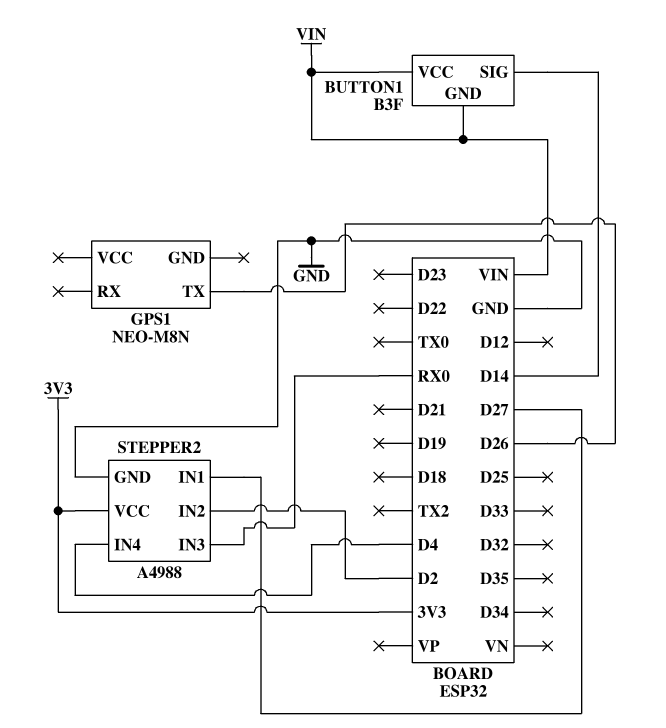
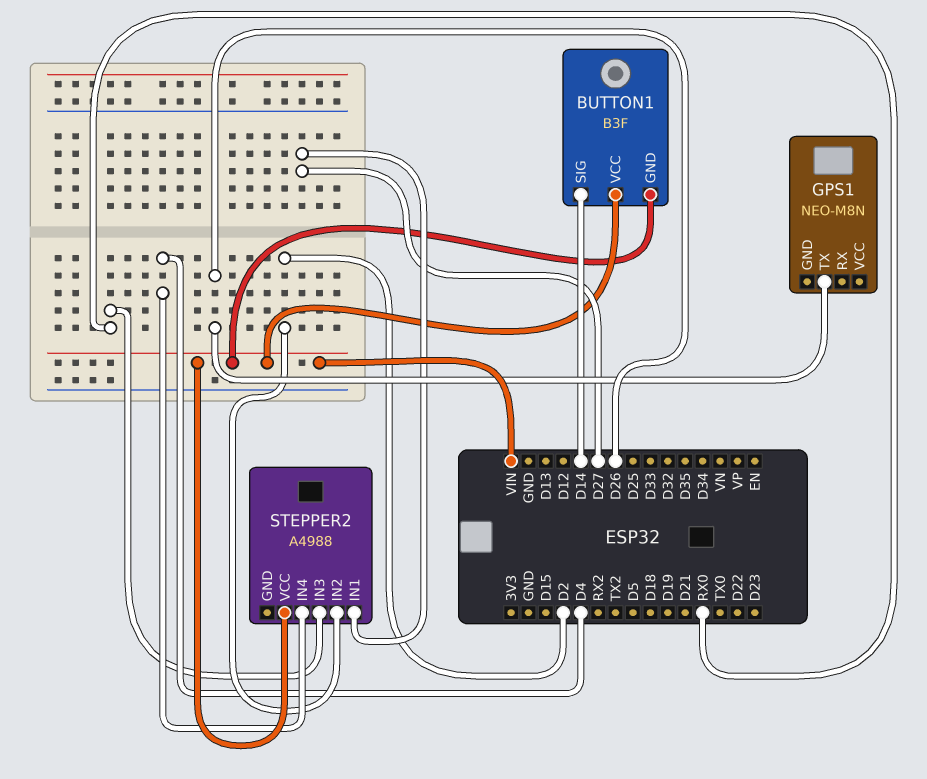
STEPPER2 pin GND: GND -> none
STEPPER2 pin VCC: 3V3 -> VIN

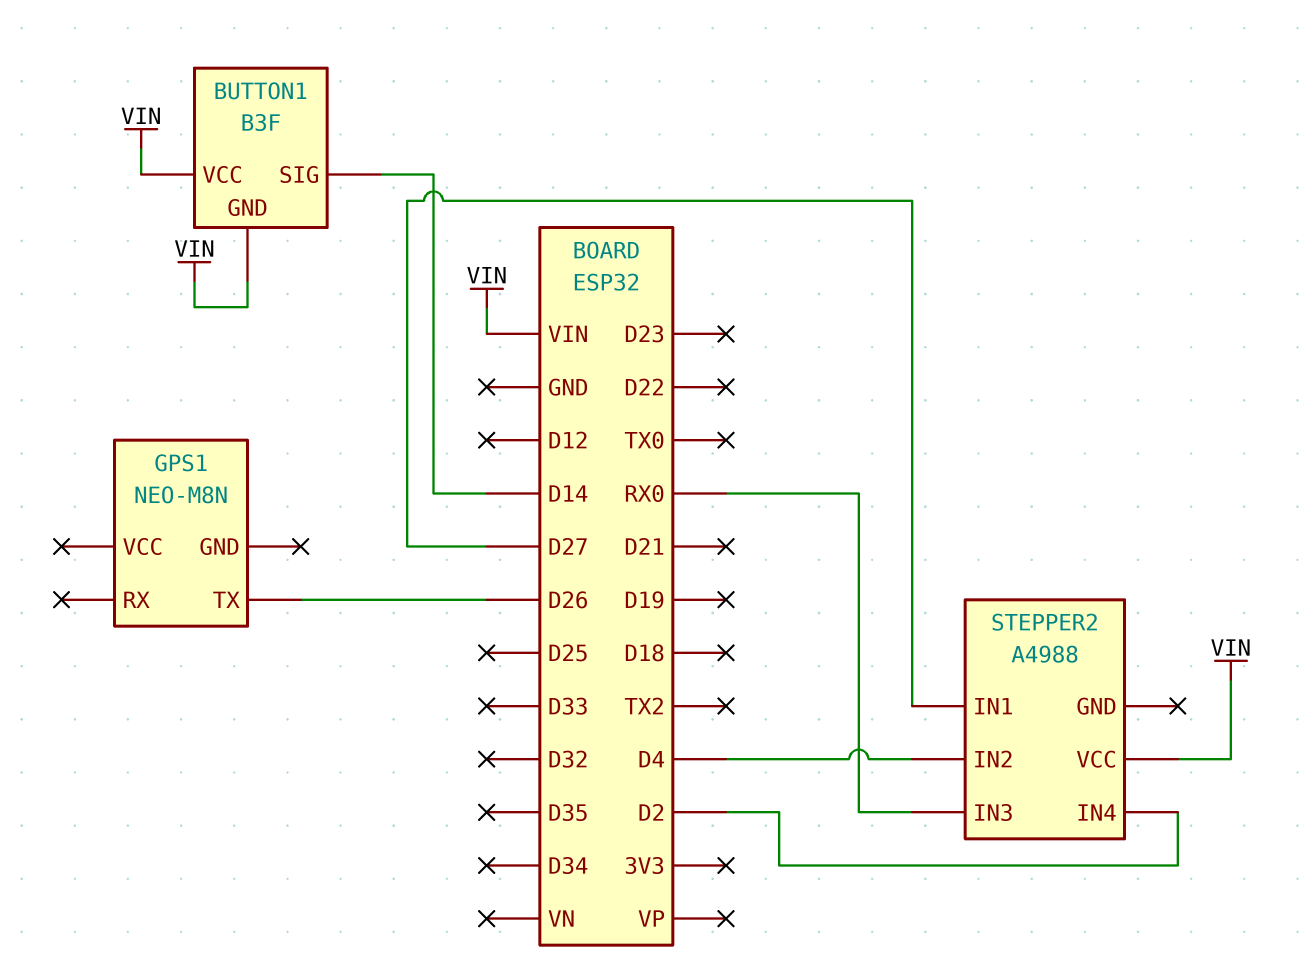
STEPPER2 pin IN2: D2 -> D4
STEPPER2 pin IN4: D4 -> D2

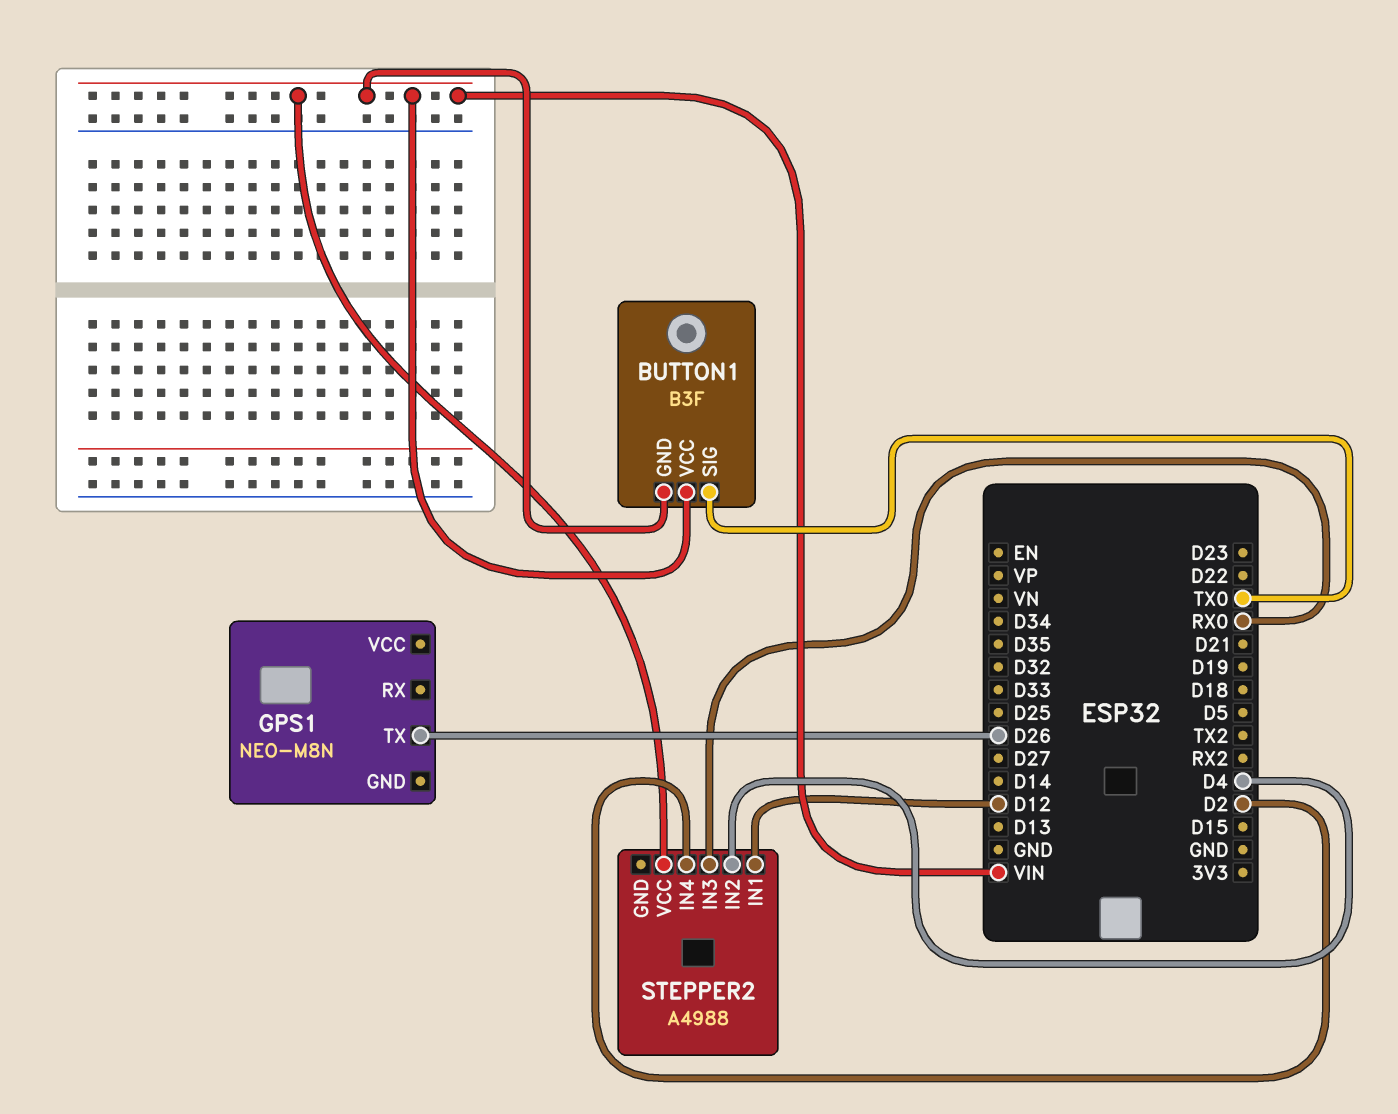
BUTTON1 pin SIG: D14 -> TX0
STEPPER2 pin IN1: D27 -> D12

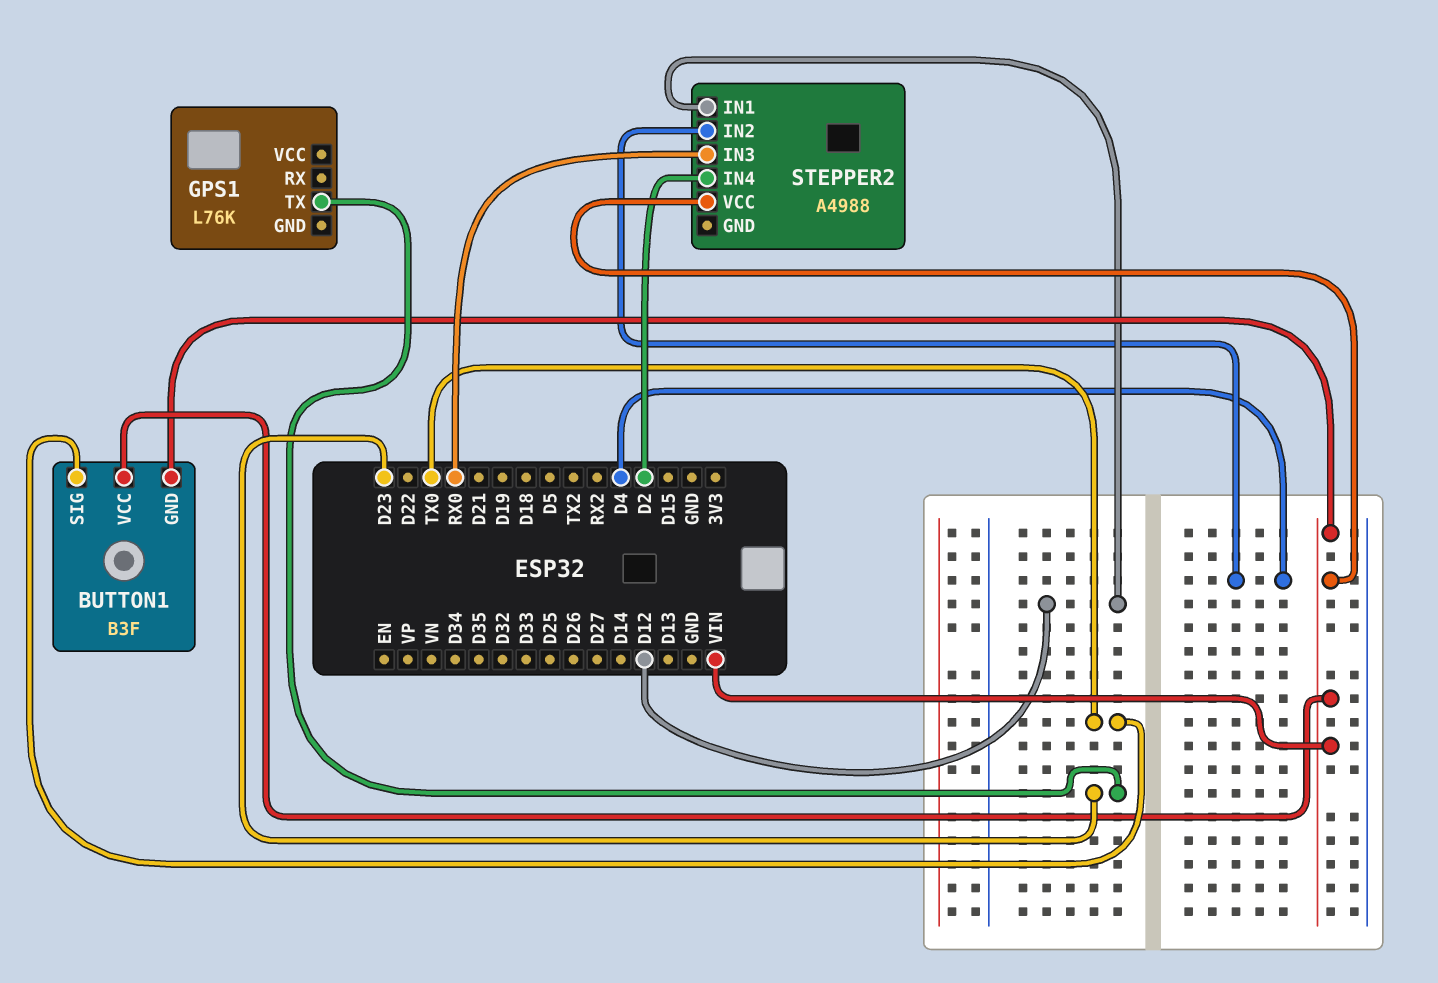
GPS1: NEO-M8N -> L76K
GPS1 pin TX: D26 -> D23

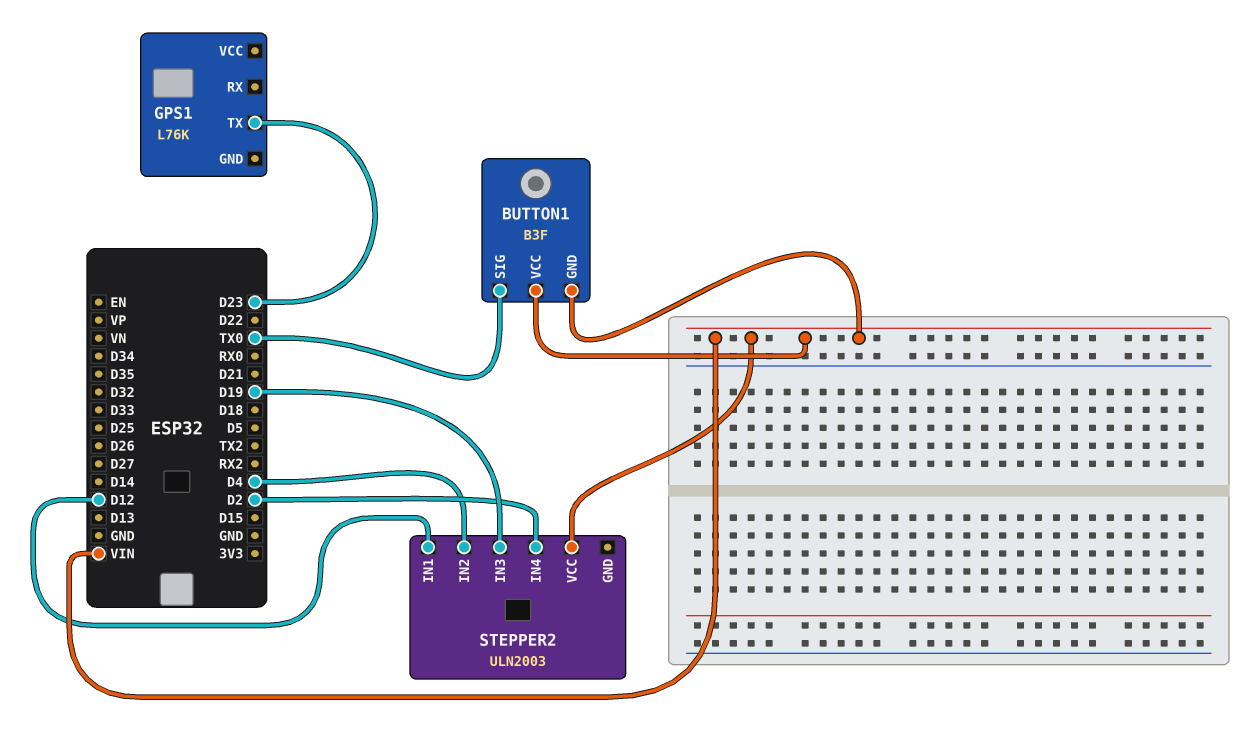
STEPPER2: A4988 -> ULN2003
STEPPER2 pin IN3: RX0 -> D19

